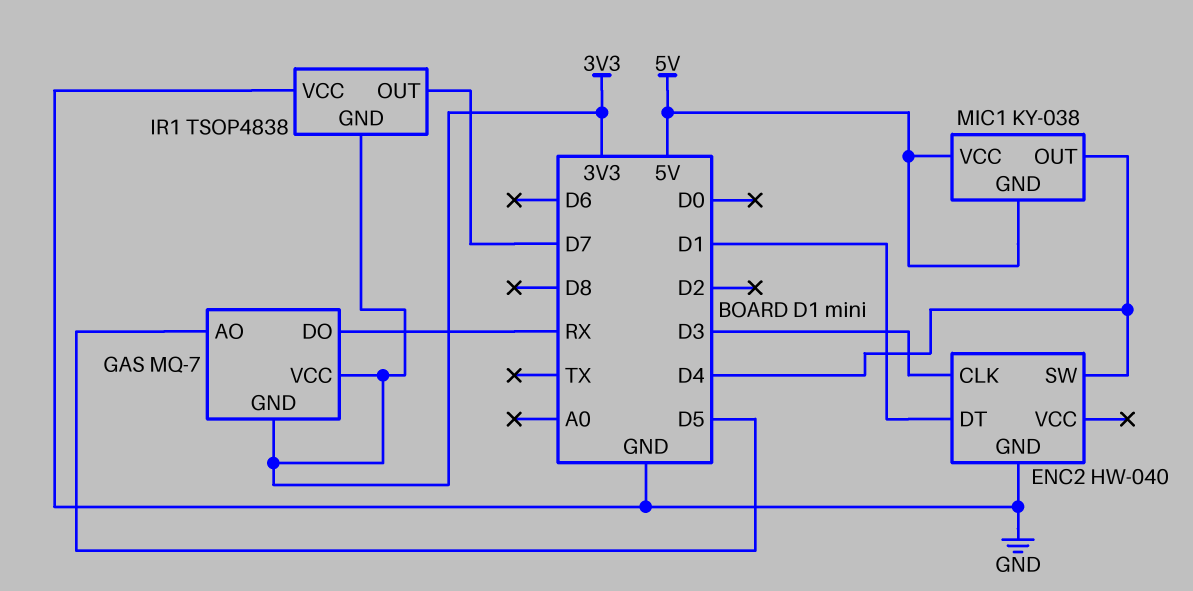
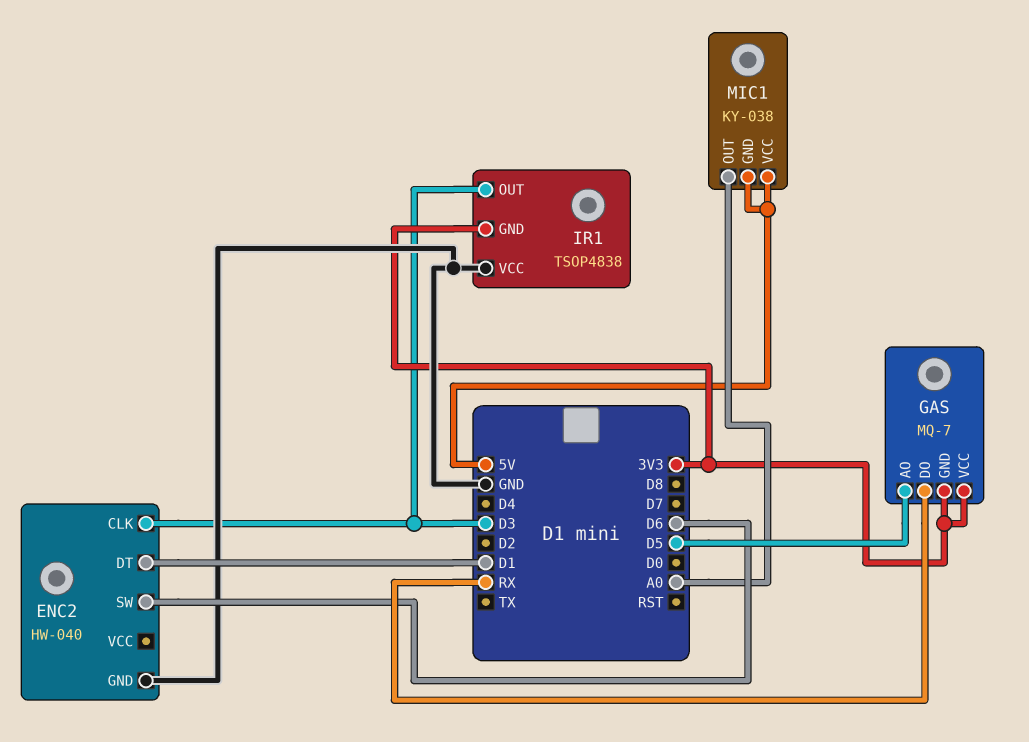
ENC2 pin SW: D4 -> D6
IR1 pin OUT: D7 -> D3
MIC1 pin OUT: D4 -> A0

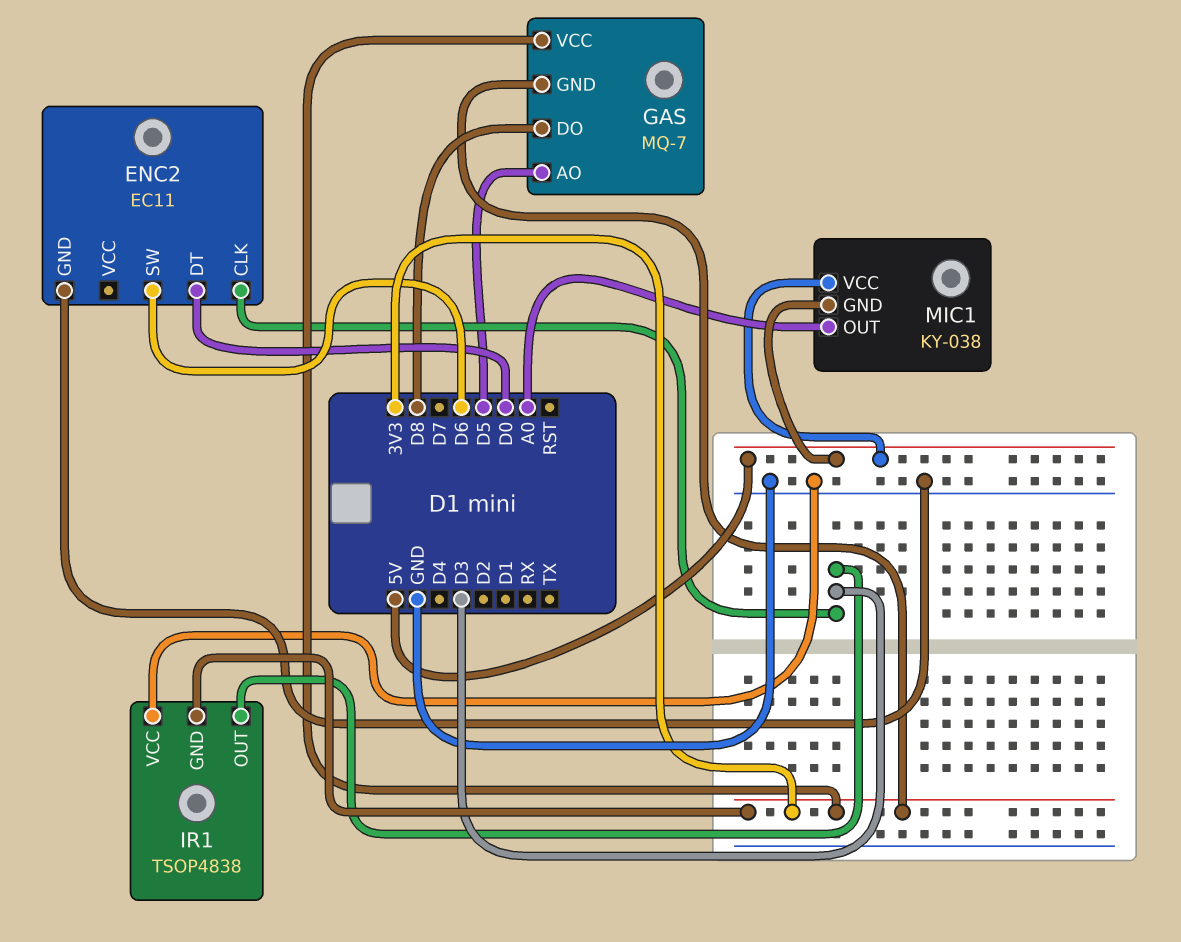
ENC2: HW-040 -> EC11
ENC2 pin DT: D1 -> D0
GAS pin DO: RX -> D8

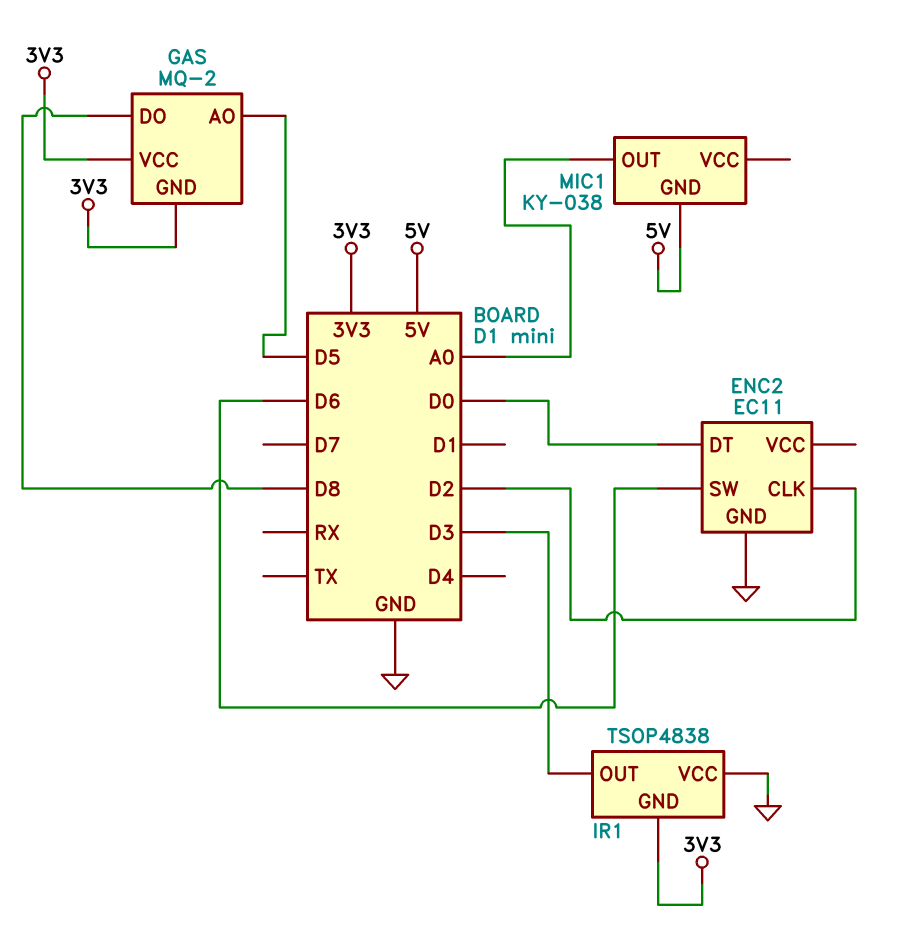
ENC2 pin CLK: D3 -> D2
GAS: MQ-7 -> MQ-2
MIC1 pin VCC: 5V -> none

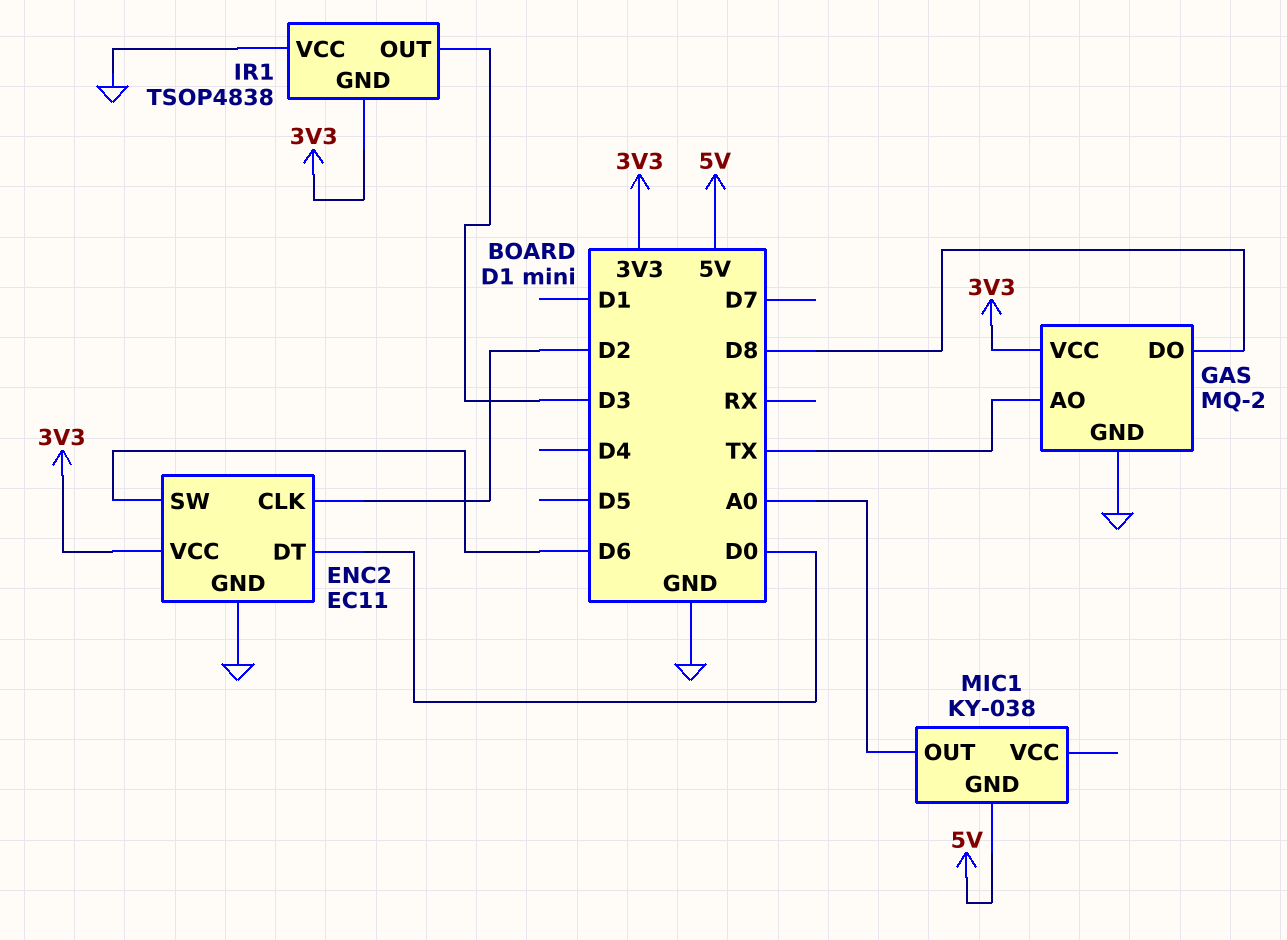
ENC2 pin VCC: none -> 3V3
GAS pin AO: D5 -> TX
GAS pin GND: 3V3 -> GND

